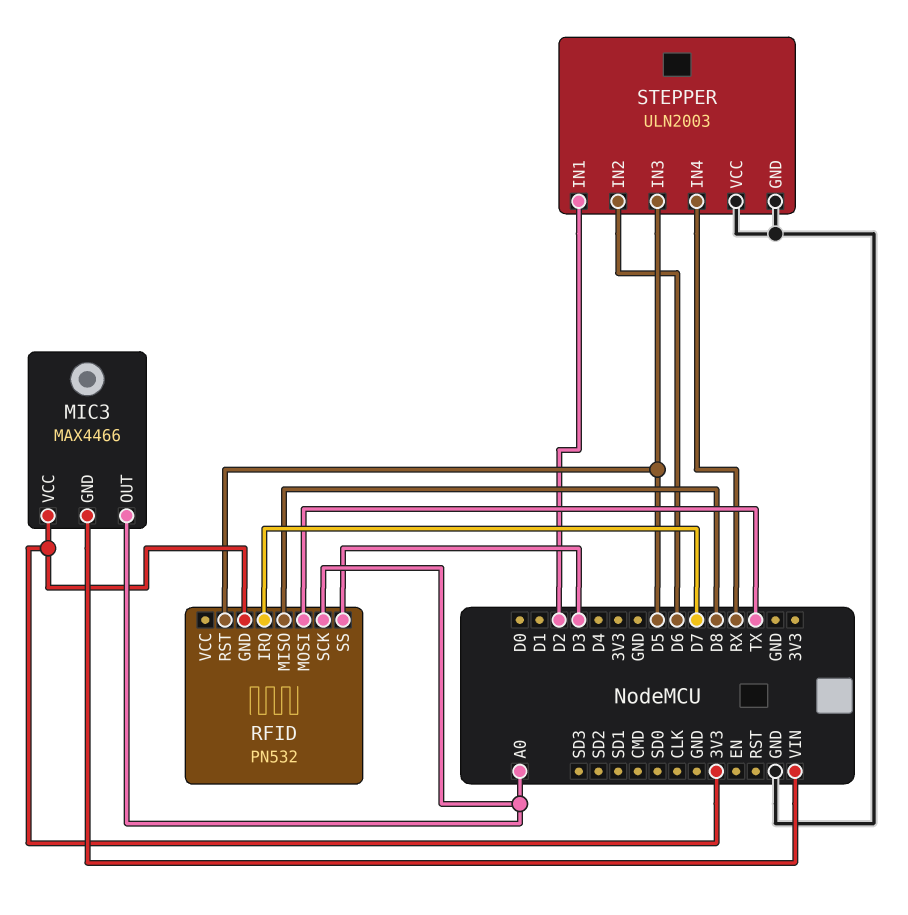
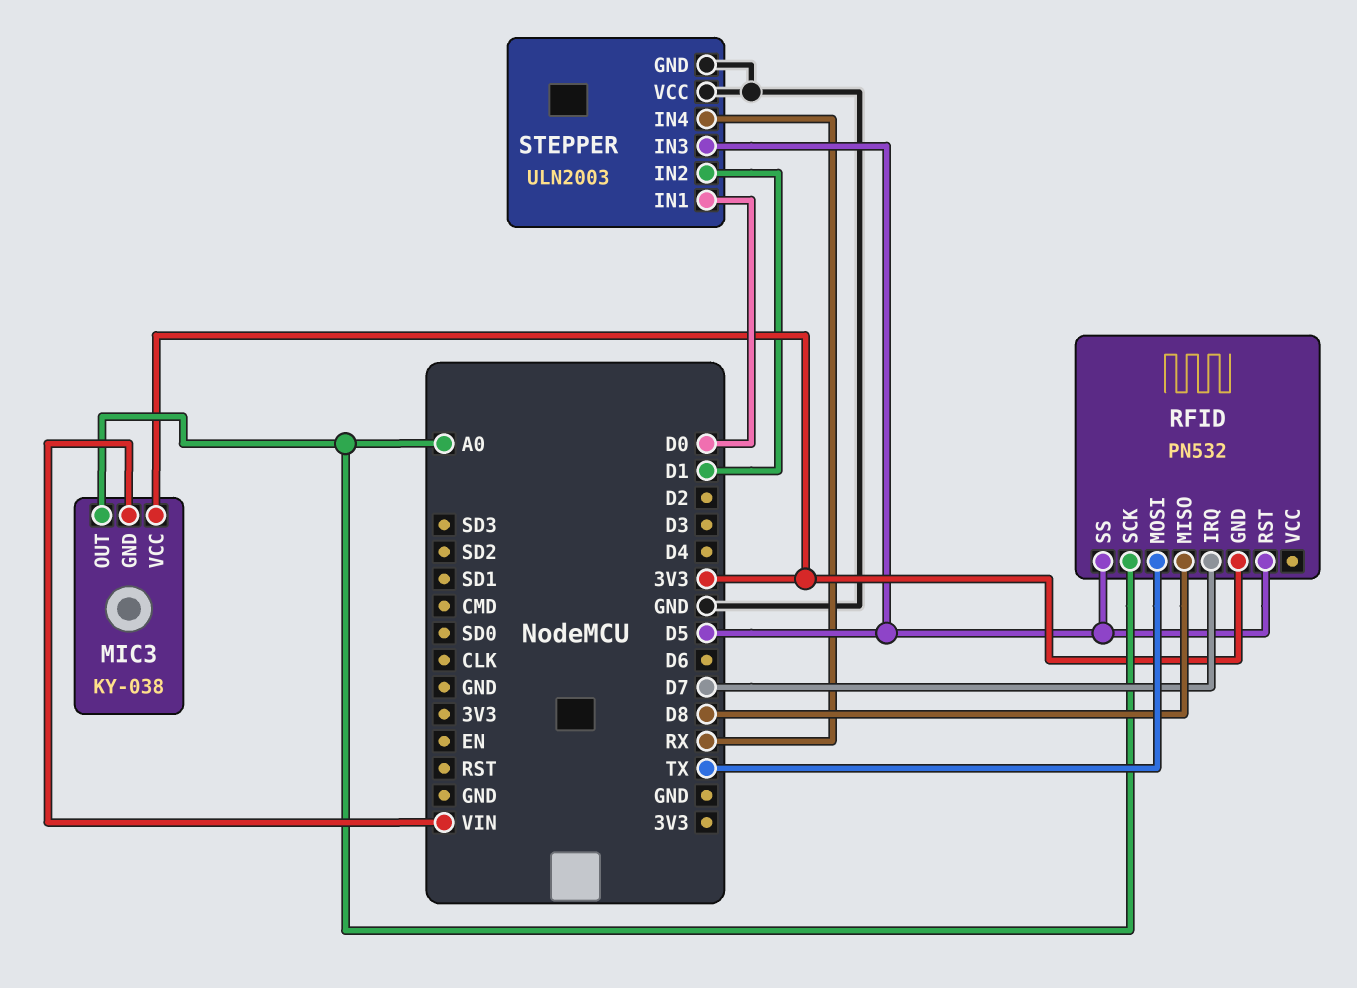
MIC3: MAX4466 -> KY-038
RFID pin SS: D3 -> D5
STEPPER pin IN1: D2 -> D0
STEPPER pin IN2: D6 -> D1

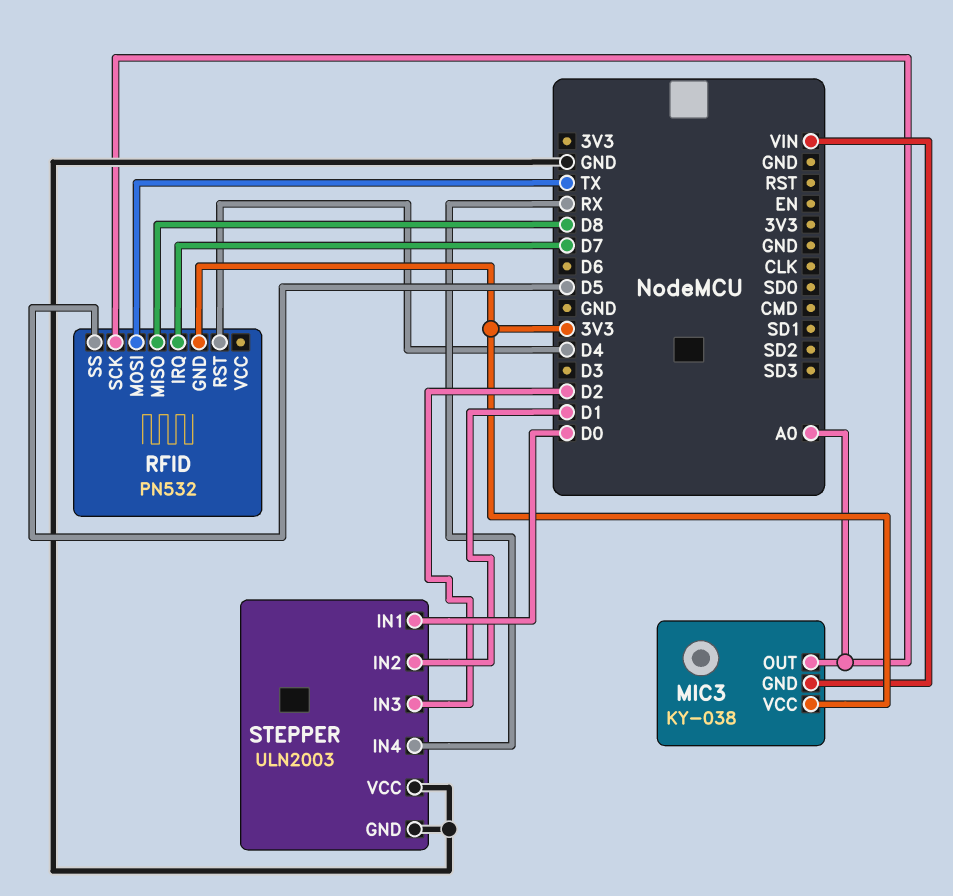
RFID pin RST: D5 -> D4
STEPPER pin IN3: D5 -> D2

